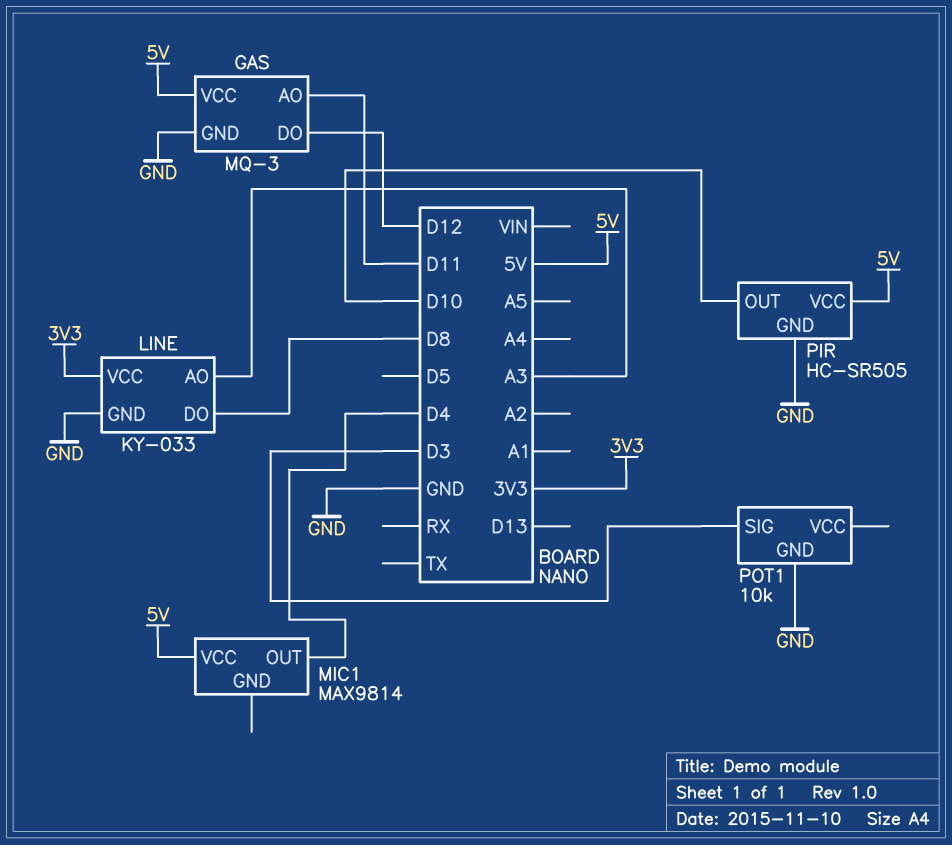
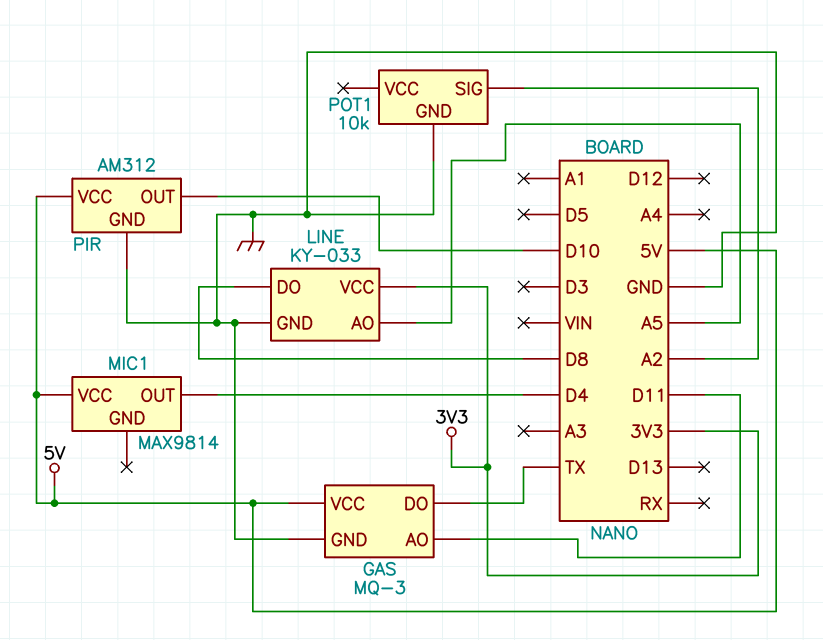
GAS pin DO: D12 -> TX
LINE pin AO: A3 -> A5
PIR: HC-SR505 -> AM312
POT1 pin SIG: D3 -> A2

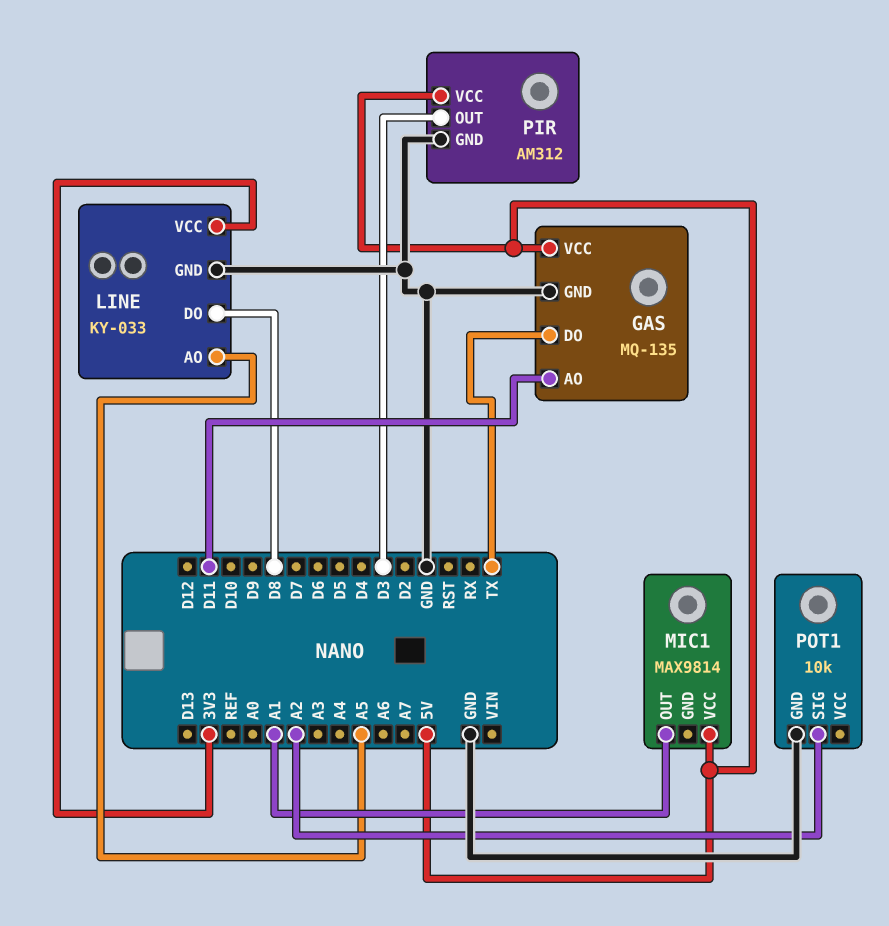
GAS: MQ-3 -> MQ-135
MIC1 pin OUT: D4 -> A1
PIR pin OUT: D10 -> D3

